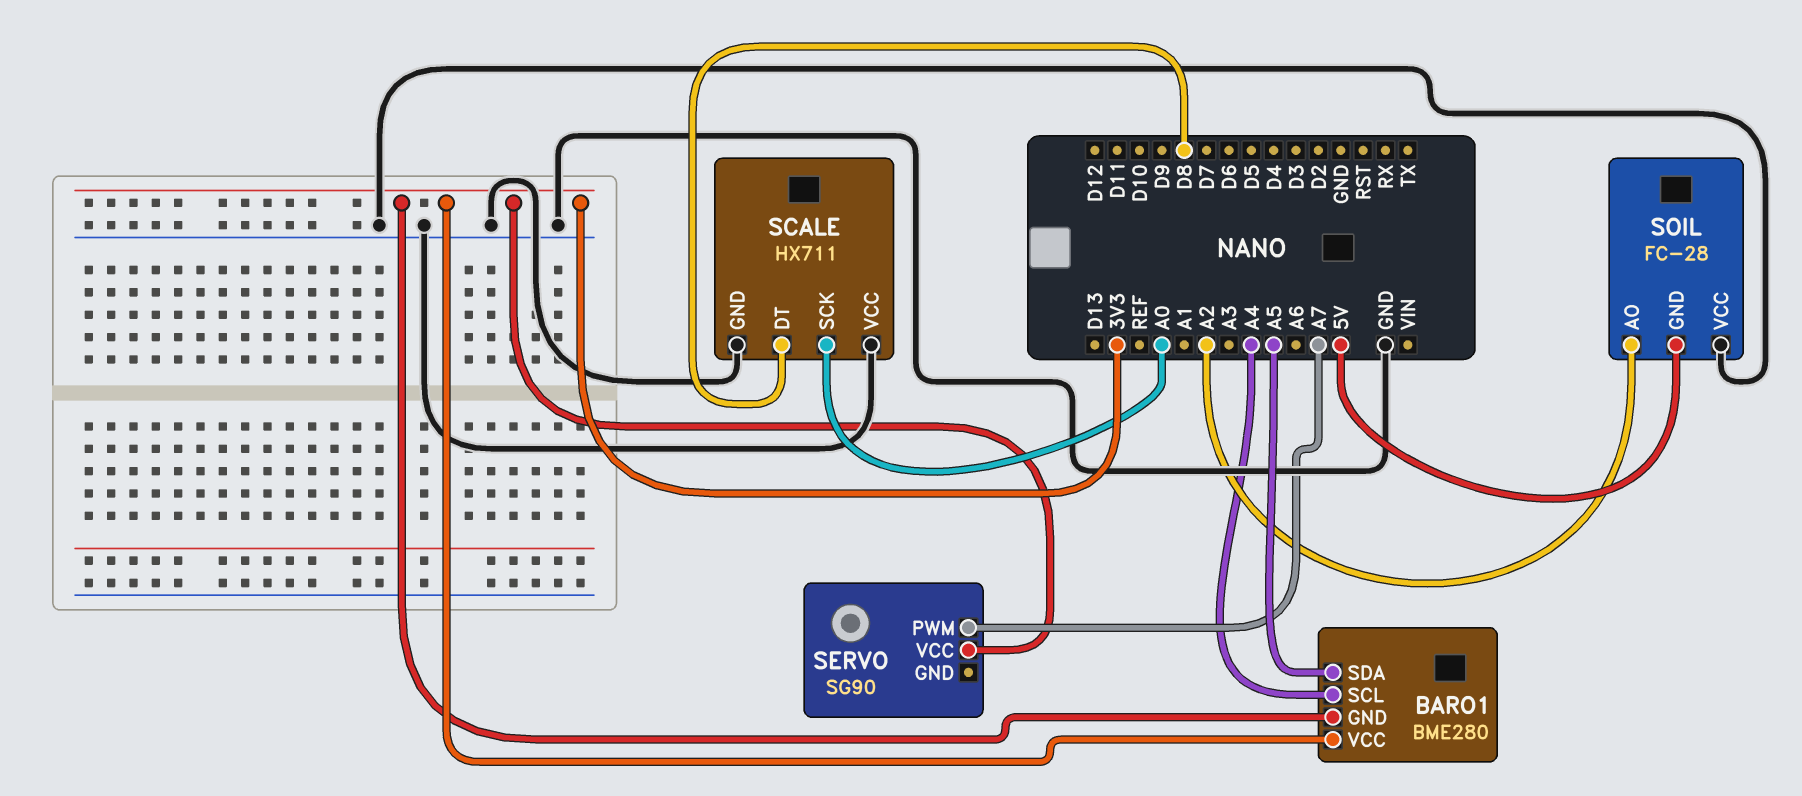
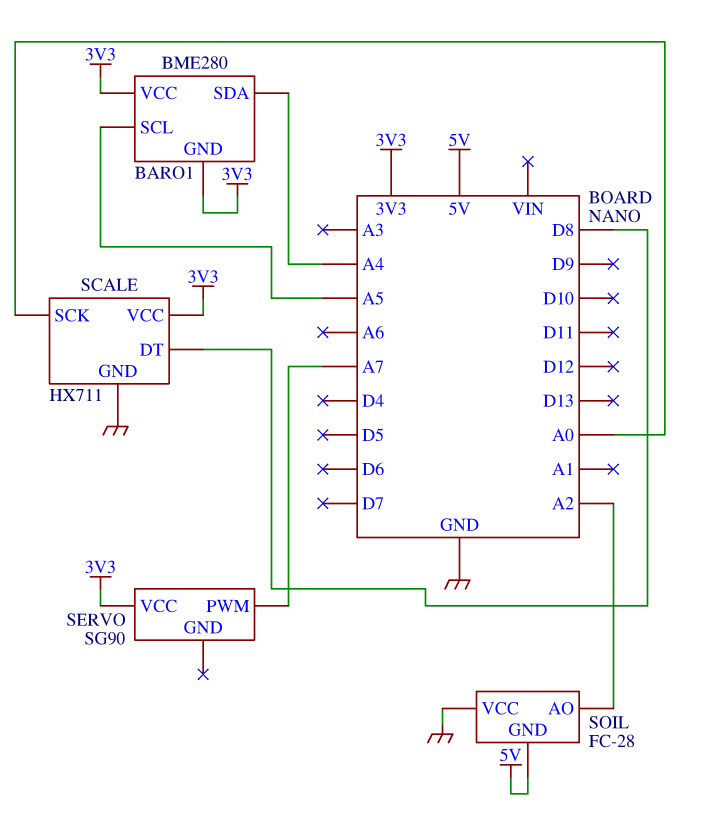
BARO1 pin SCL: A4 -> A5
BARO1 pin SDA: A5 -> A4
SCALE pin VCC: GND -> 3V3

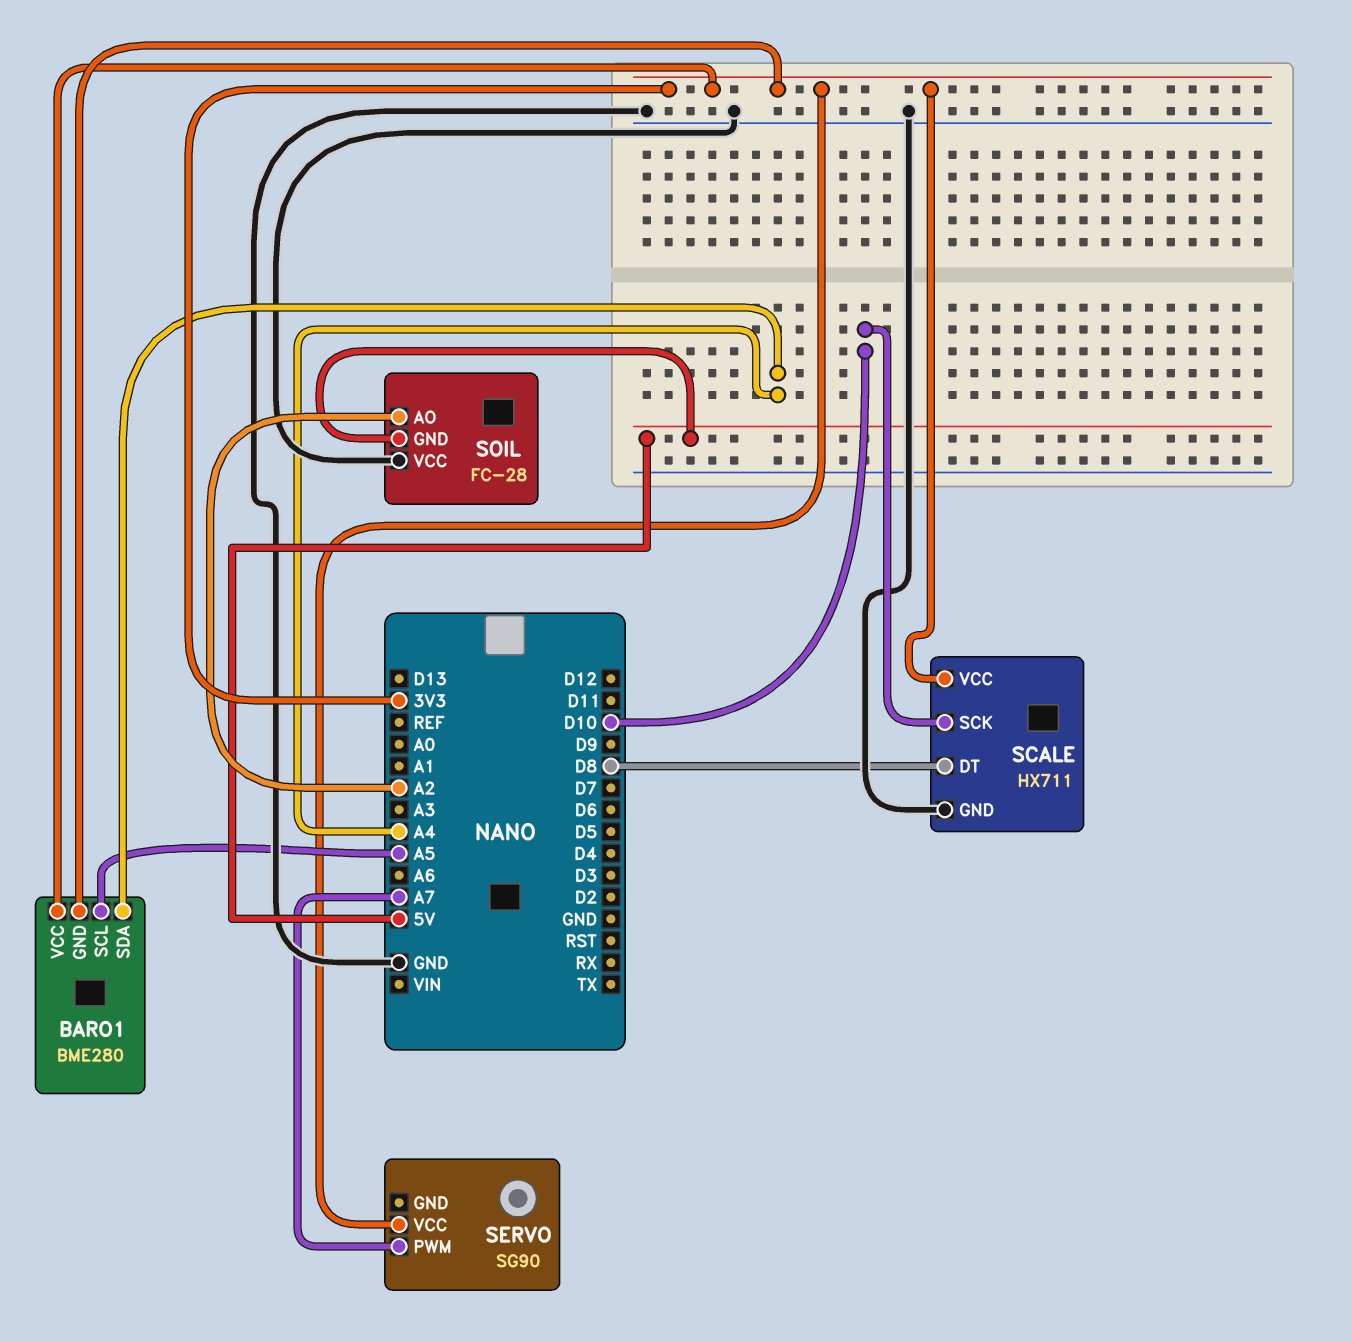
SCALE pin SCK: A0 -> D10

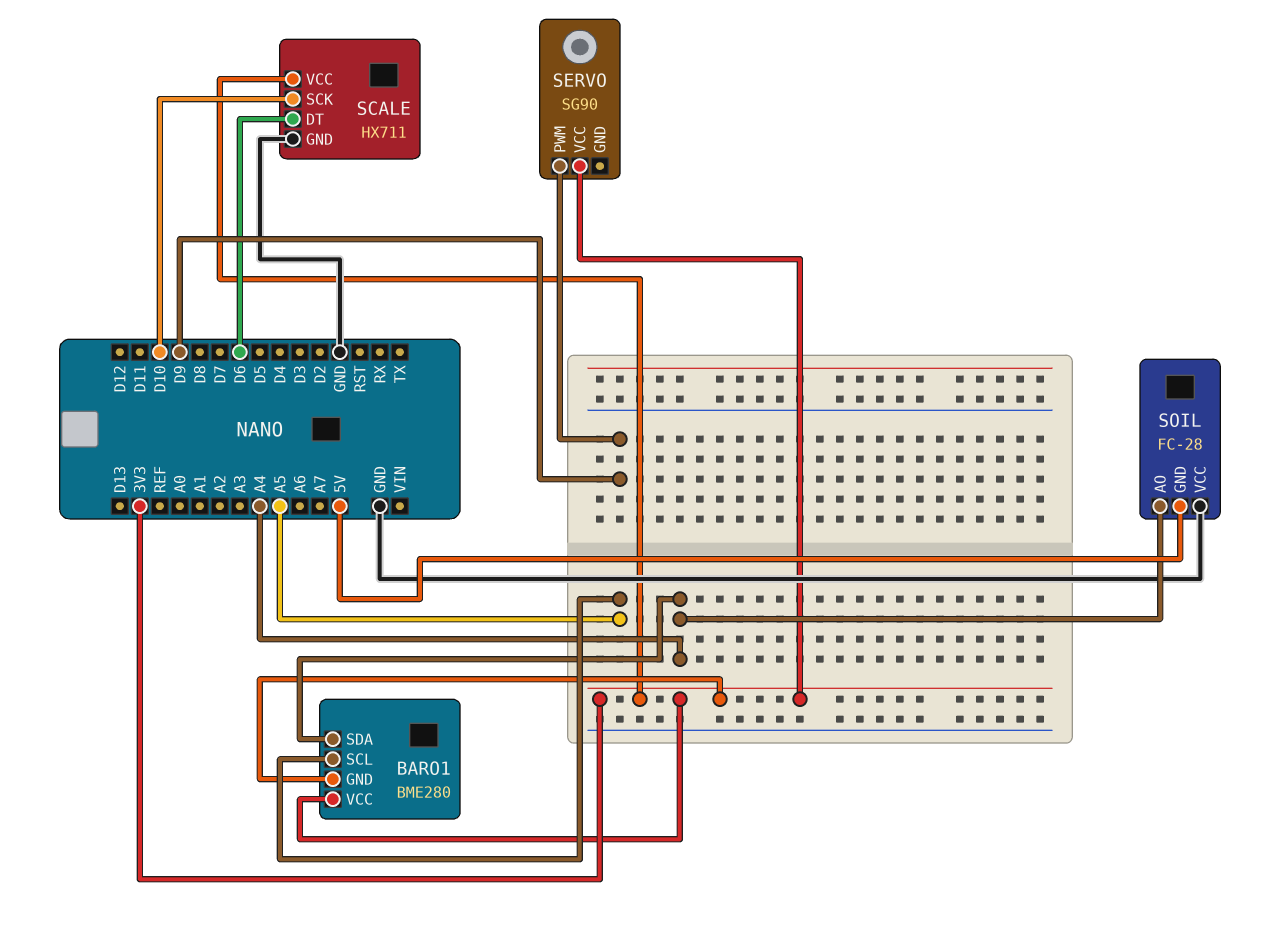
SCALE pin DT: D8 -> D6
SERVO pin PWM: A7 -> D9
SOIL pin AO: A2 -> A4

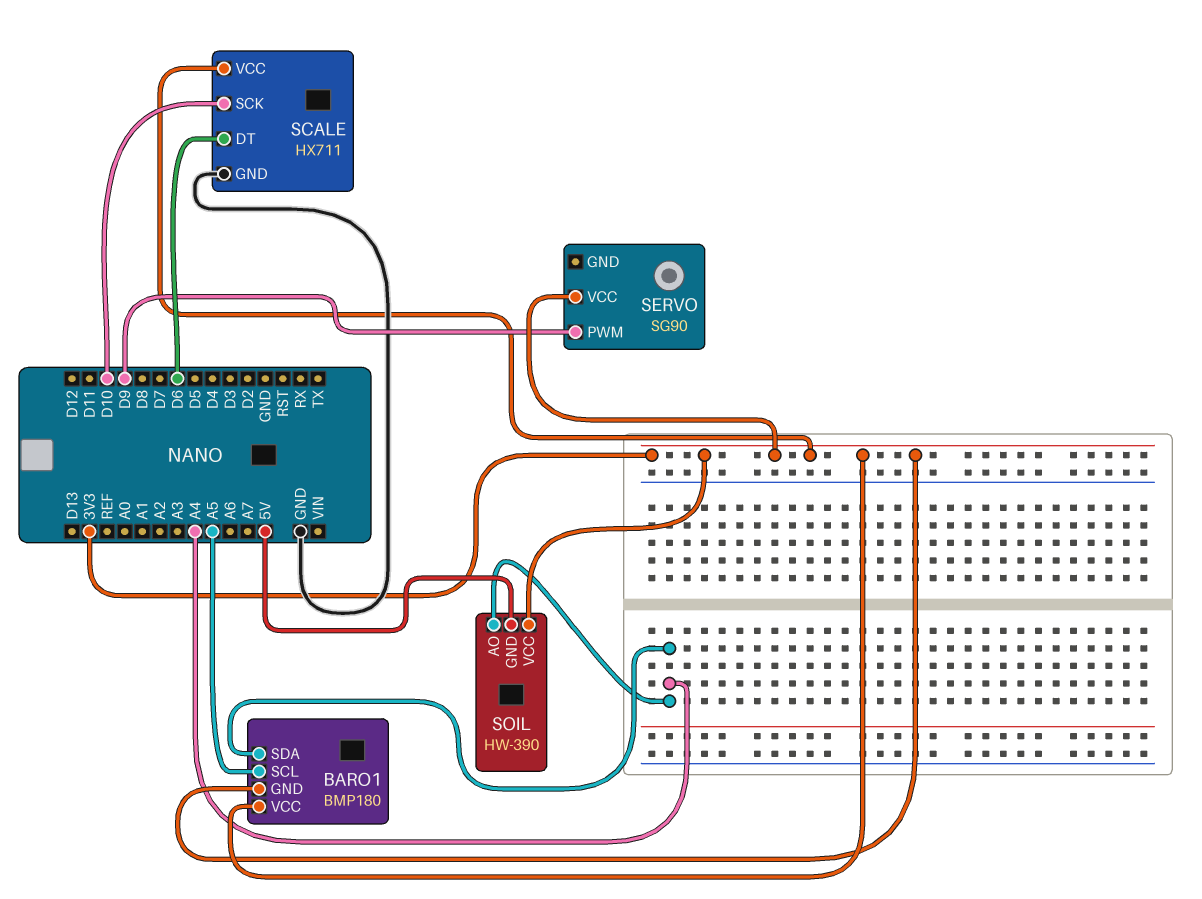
BARO1: BME280 -> BMP180
SOIL: FC-28 -> HW-390
SOIL pin VCC: GND -> 3V3

